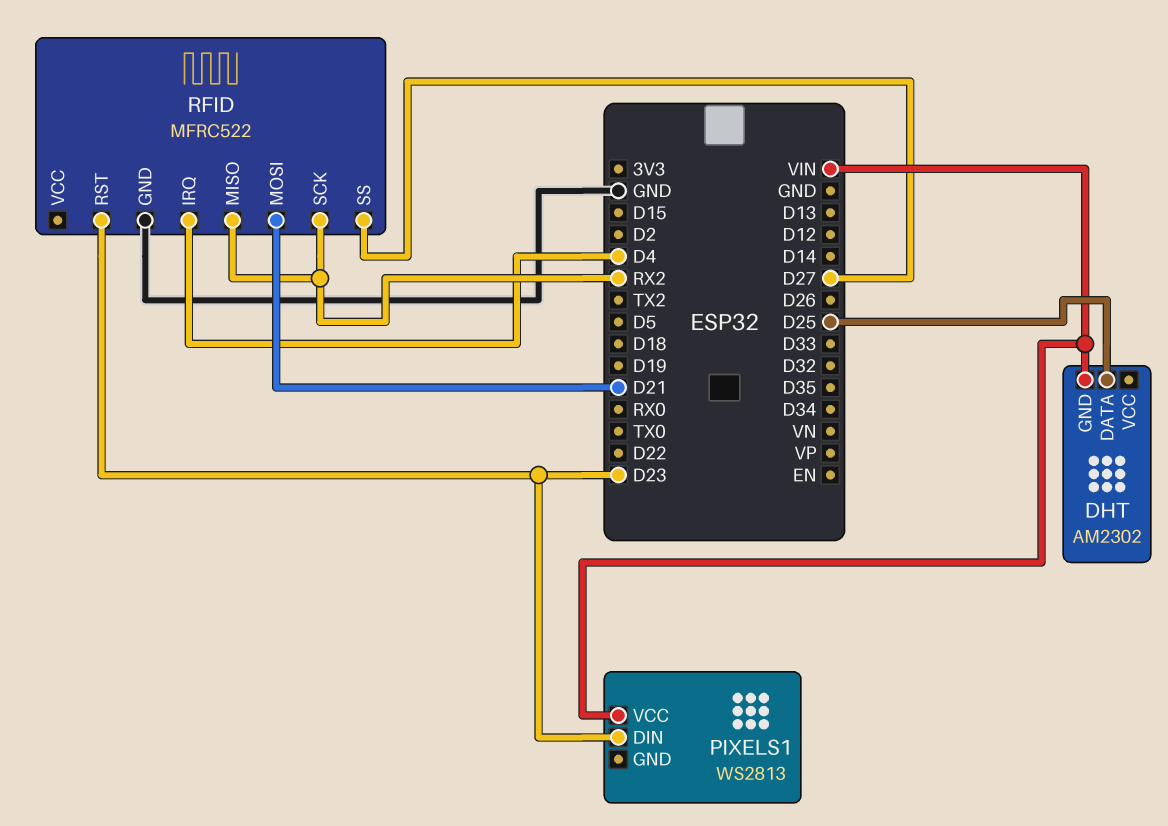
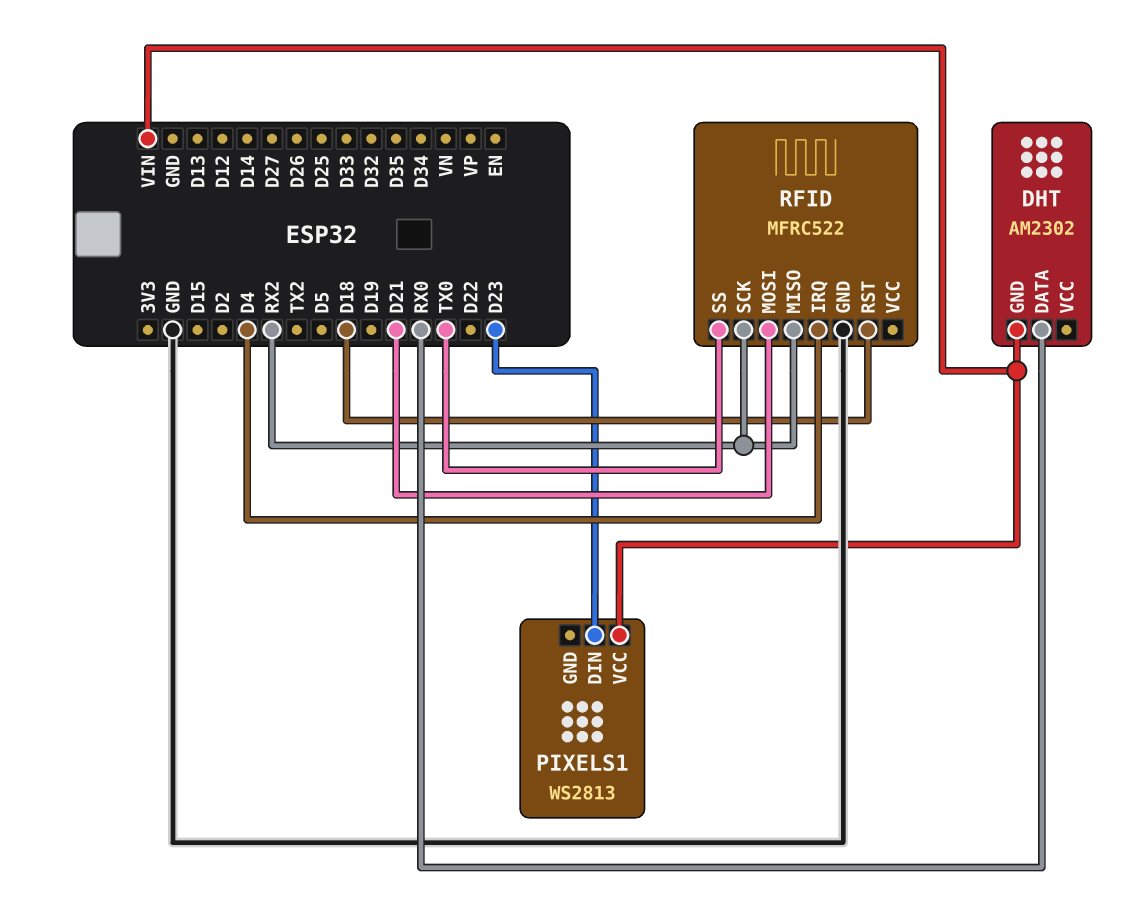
DHT pin DATA: D25 -> RX0
RFID pin RST: D23 -> D18
RFID pin SS: D27 -> TX0

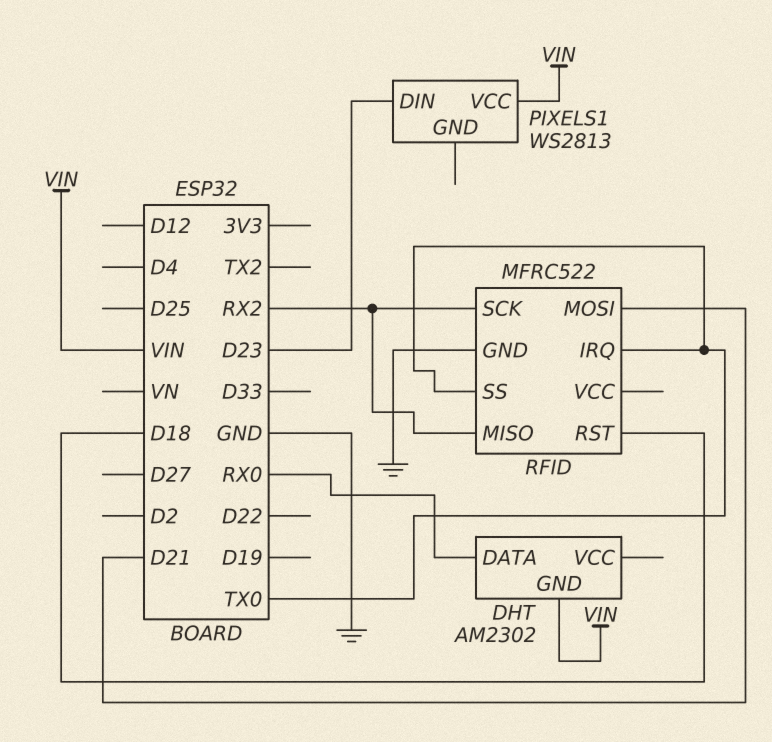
RFID pin IRQ: D4 -> TX0

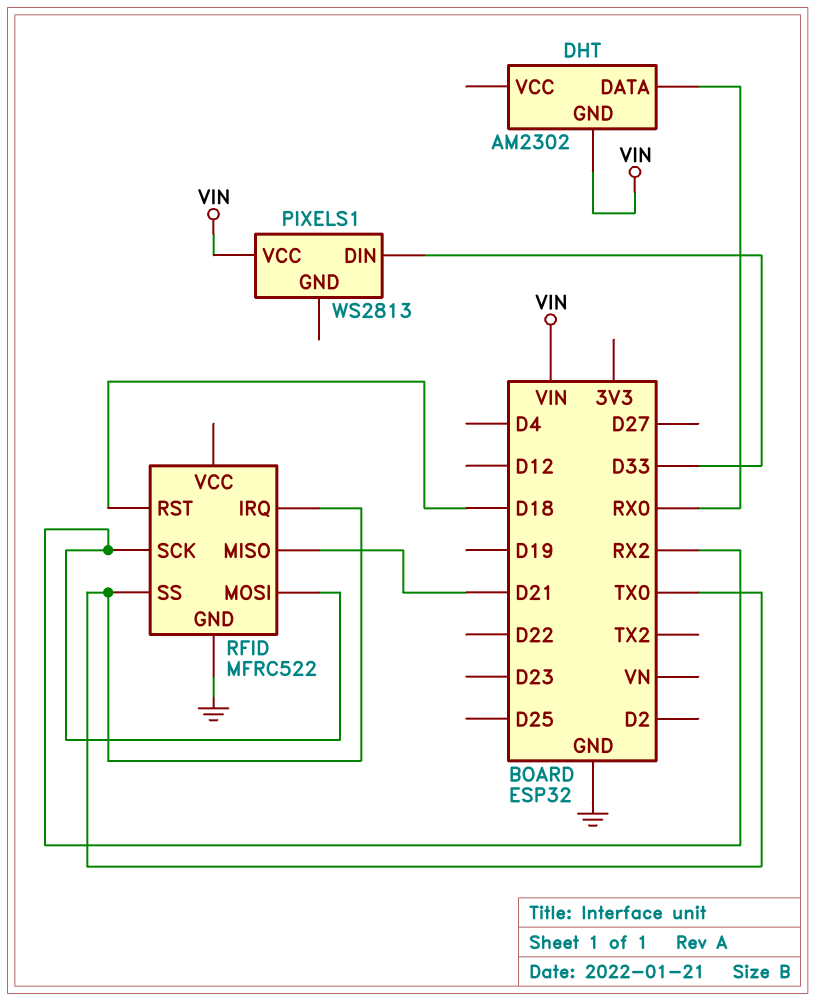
PIXELS1 pin DIN: D23 -> D33
RFID pin MISO: RX2 -> D21
RFID pin MOSI: D21 -> RX2

